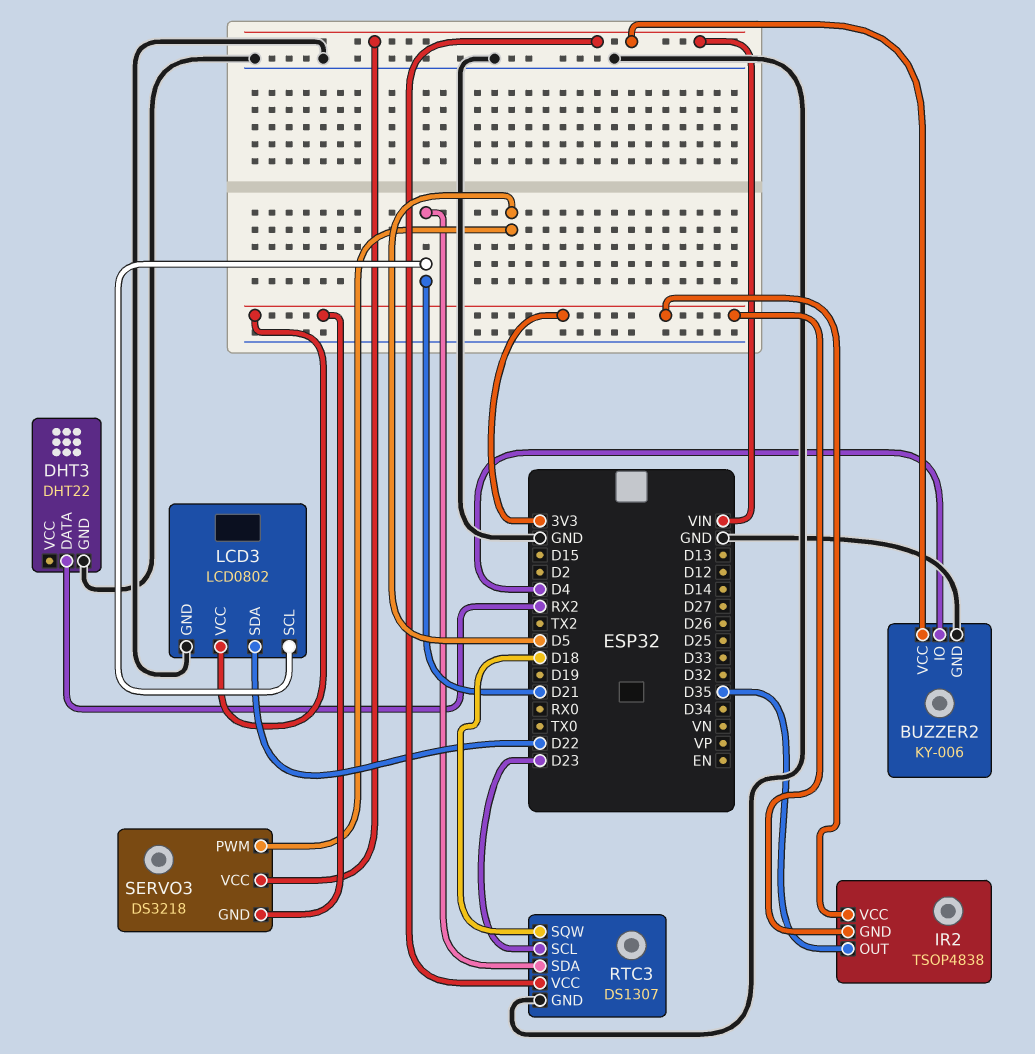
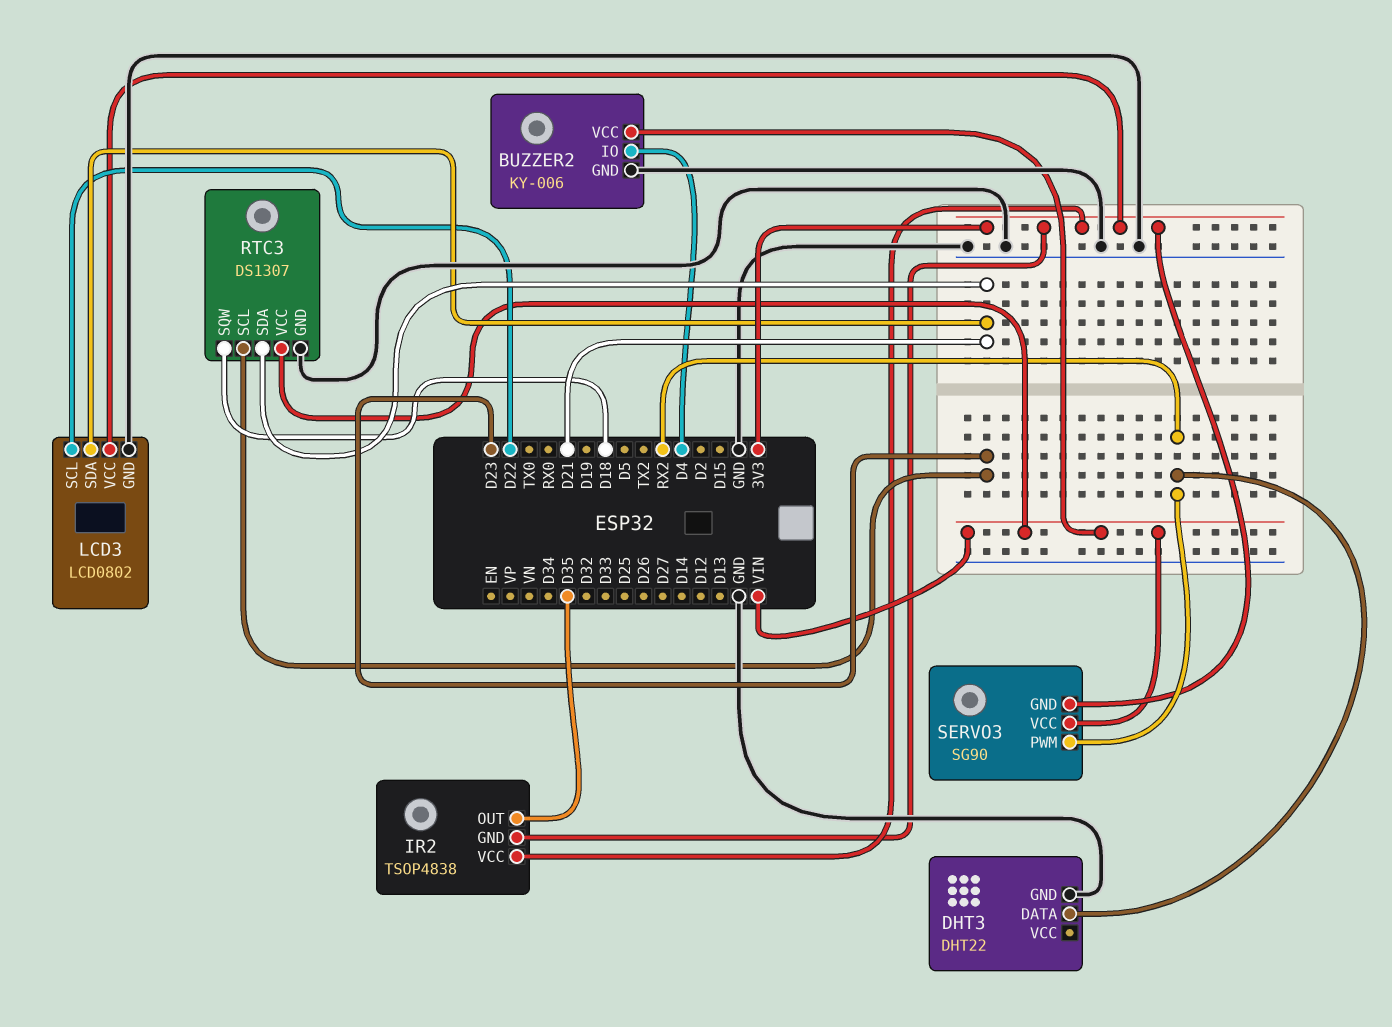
LCD3 pin SCL: D21 -> D22
LCD3 pin SDA: D22 -> D21
SERVO3: DS3218 -> SG90
SERVO3 pin PWM: D5 -> RX2

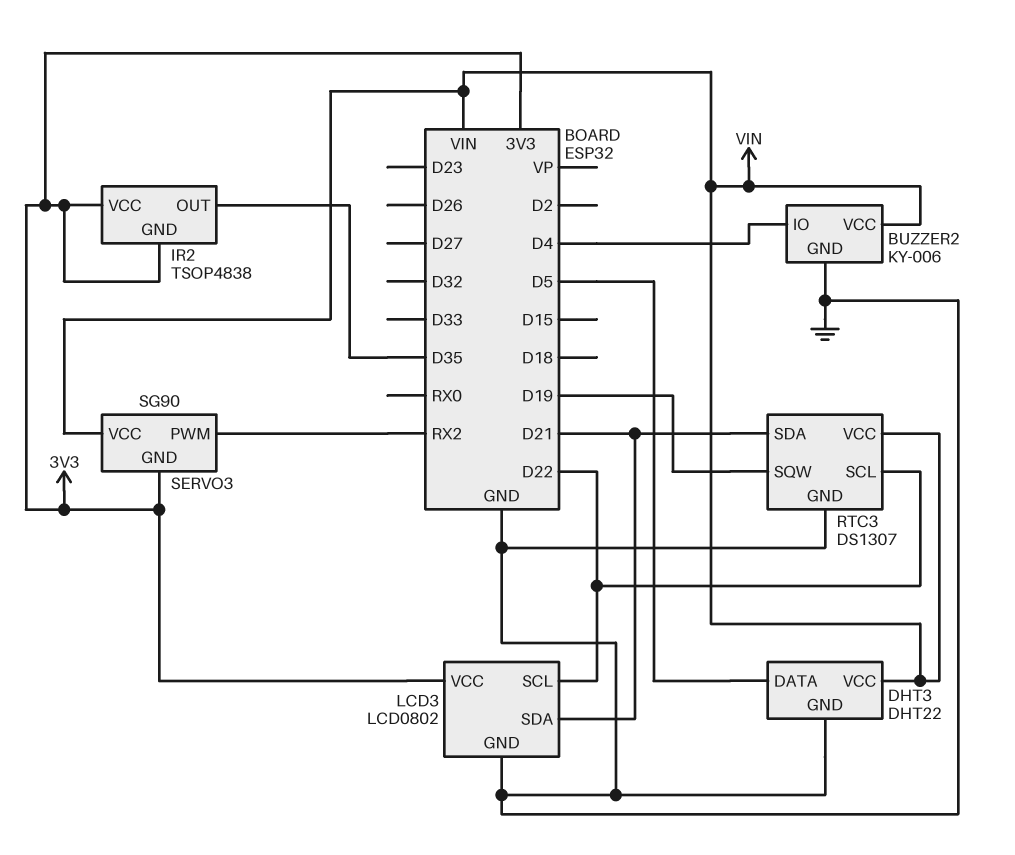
DHT3 pin DATA: RX2 -> D5
DHT3 pin VCC: none -> VIN
RTC3 pin SCL: D23 -> D22
RTC3 pin SQW: D18 -> D19

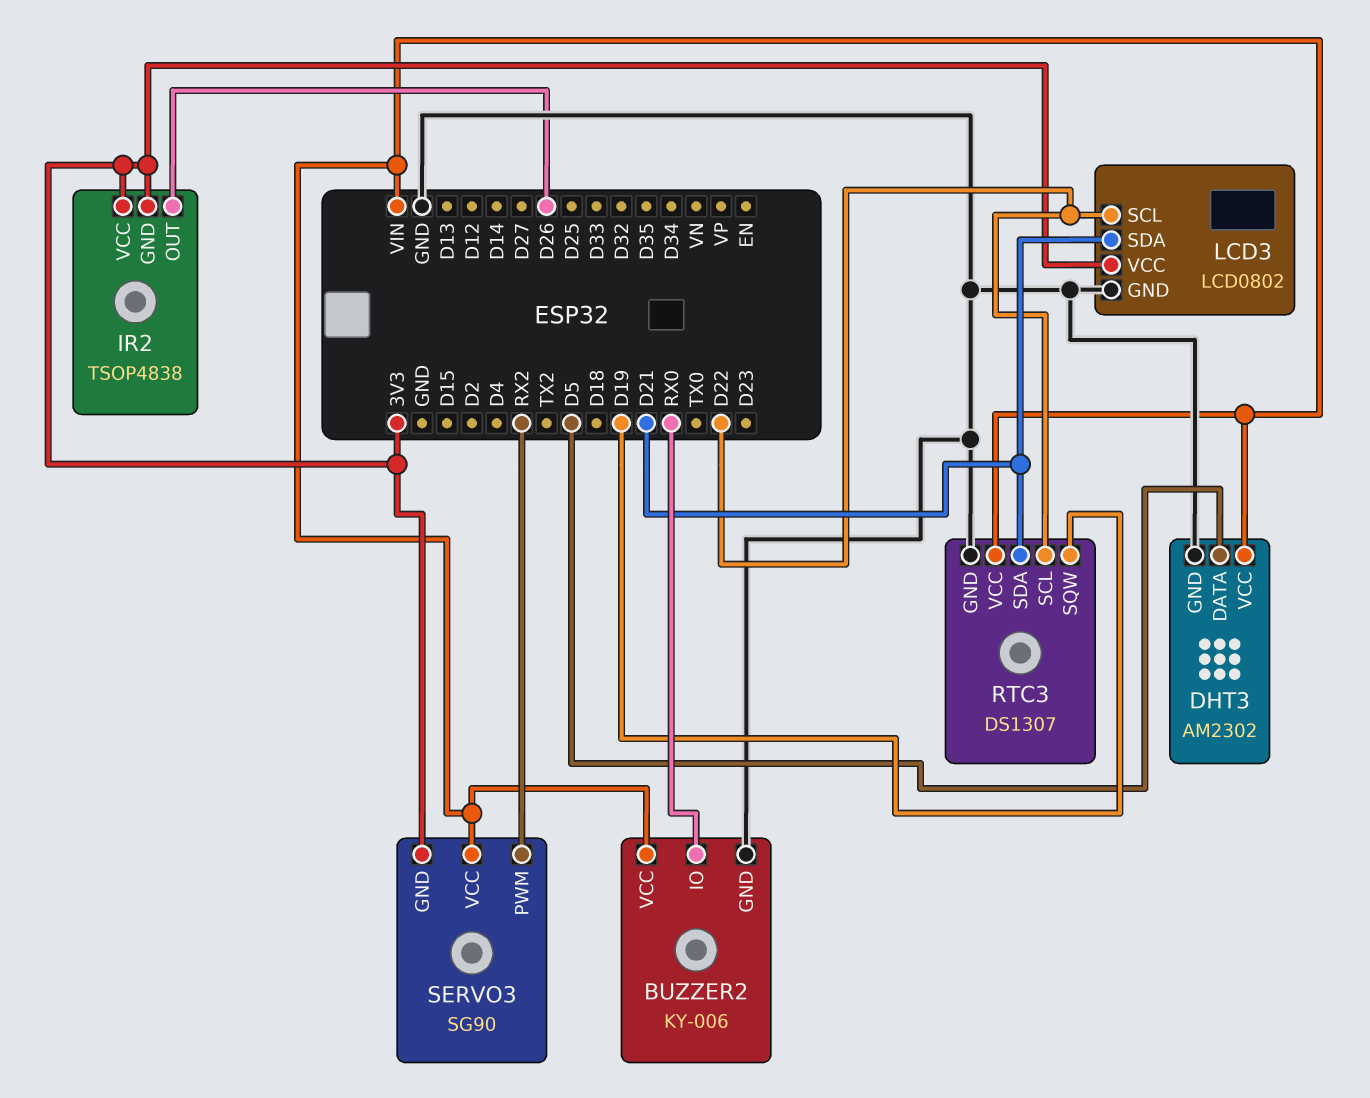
BUZZER2 pin IO: D4 -> RX0
DHT3: DHT22 -> AM2302
IR2 pin OUT: D35 -> D26

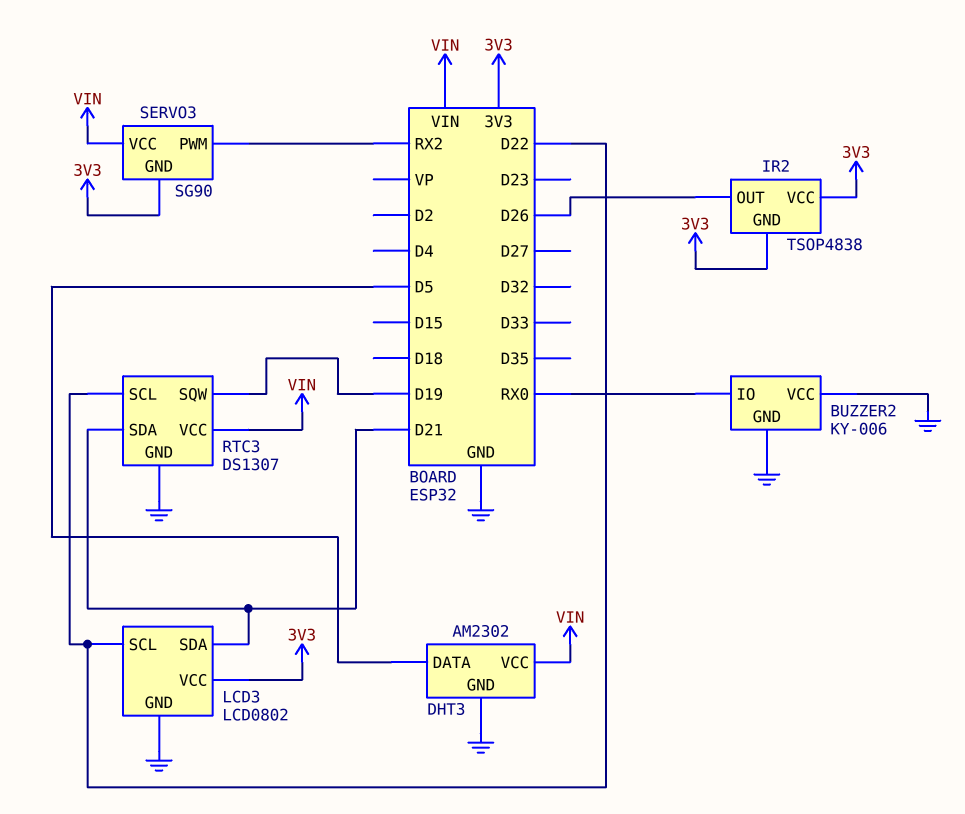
BUZZER2 pin VCC: VIN -> GND

